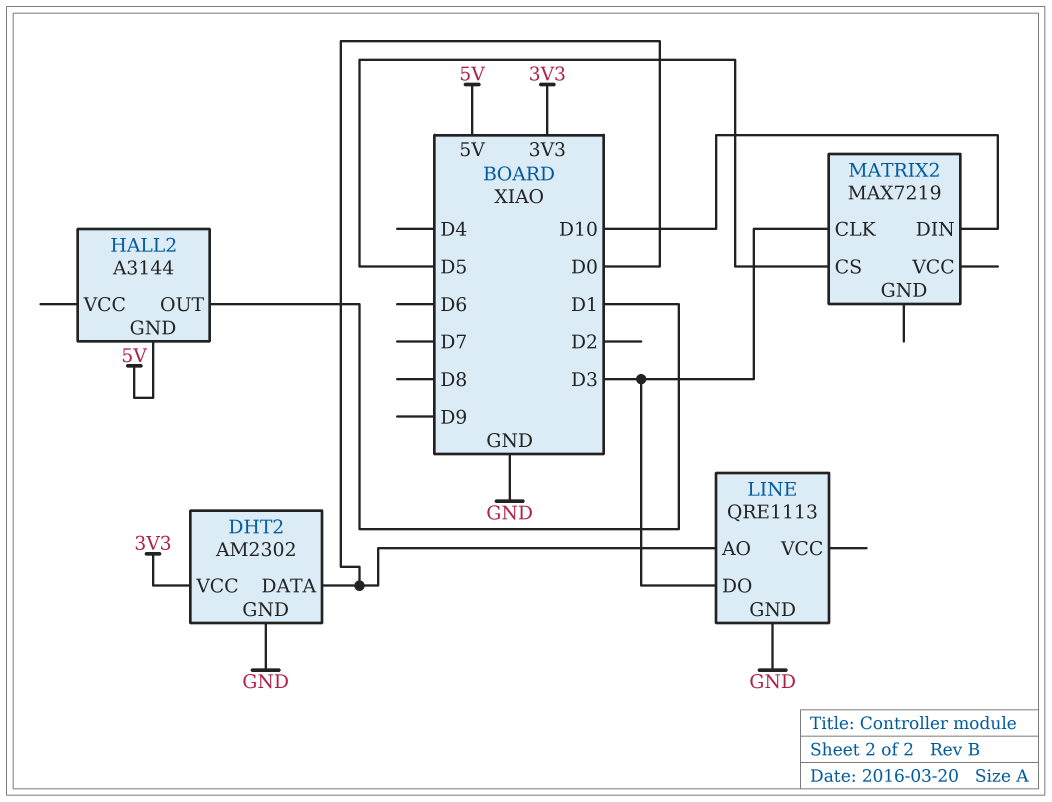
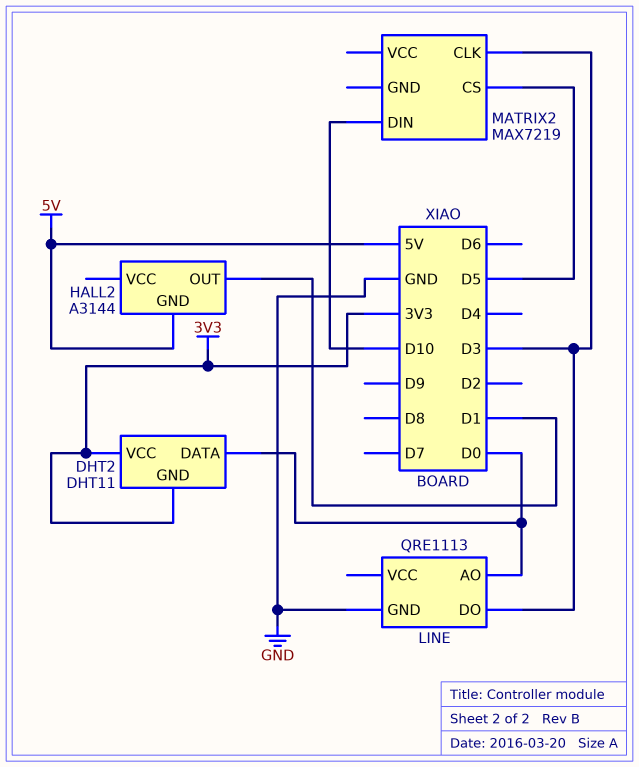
DHT2: AM2302 -> DHT11
DHT2 pin GND: GND -> 3V3

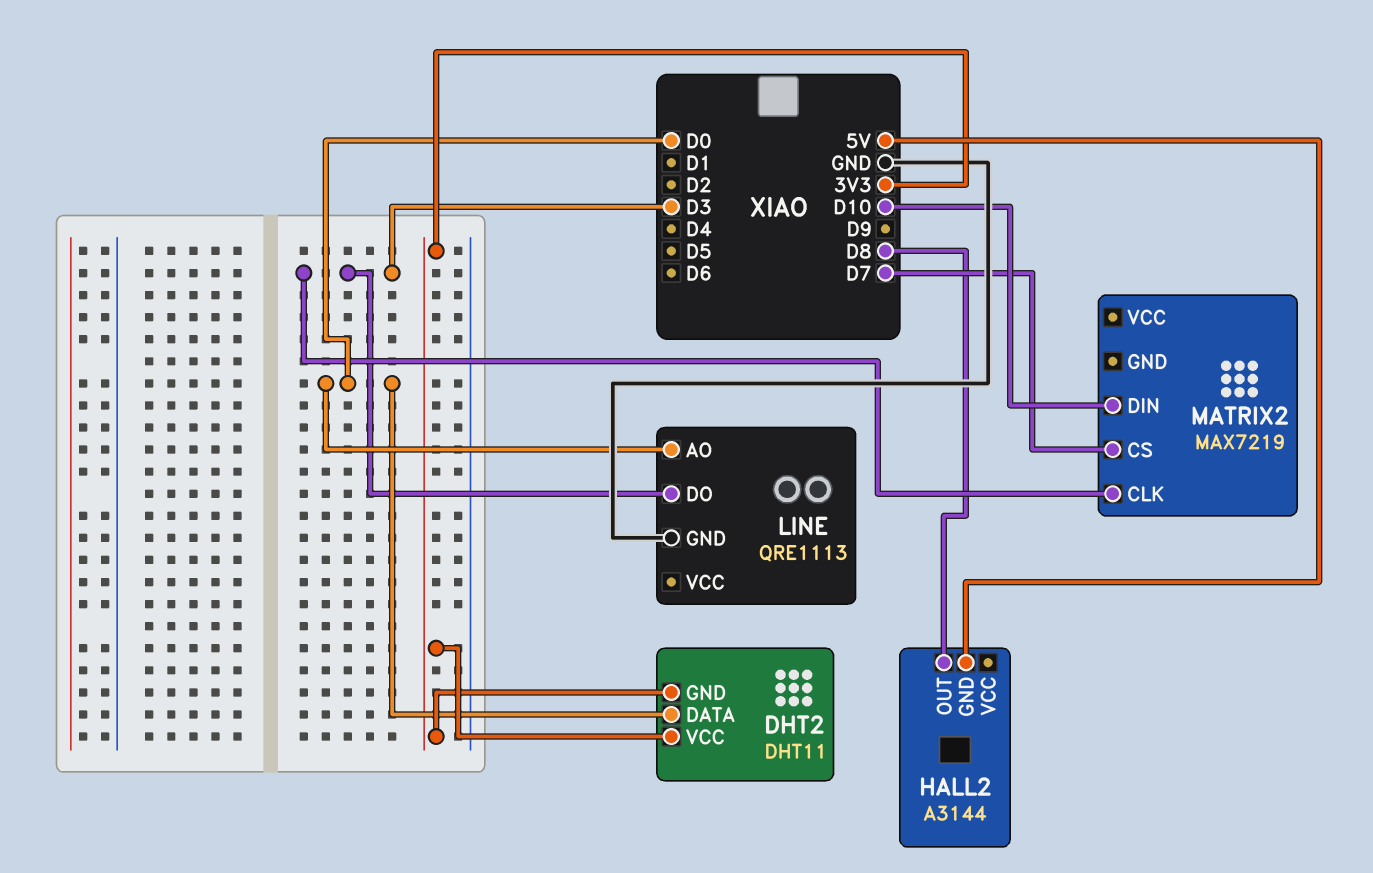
HALL2 pin OUT: D1 -> D8
MATRIX2 pin CS: D5 -> D7

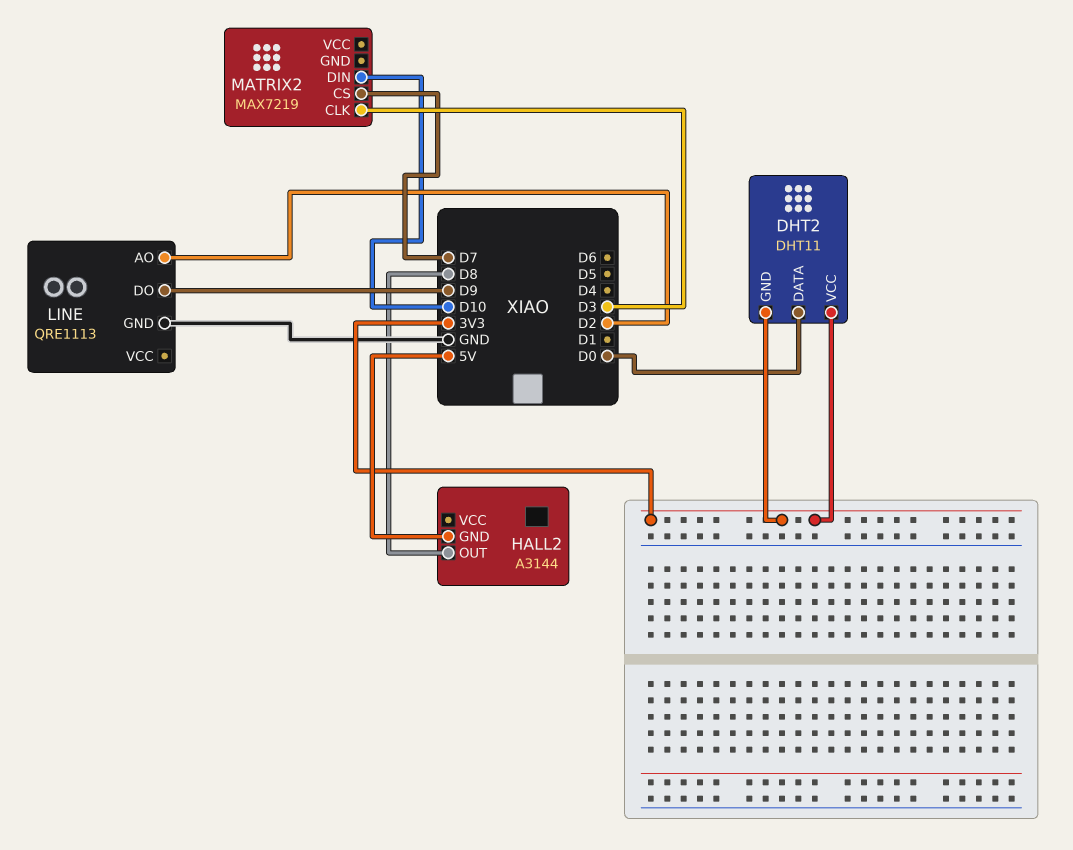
LINE pin AO: D0 -> D2
LINE pin DO: D3 -> D9

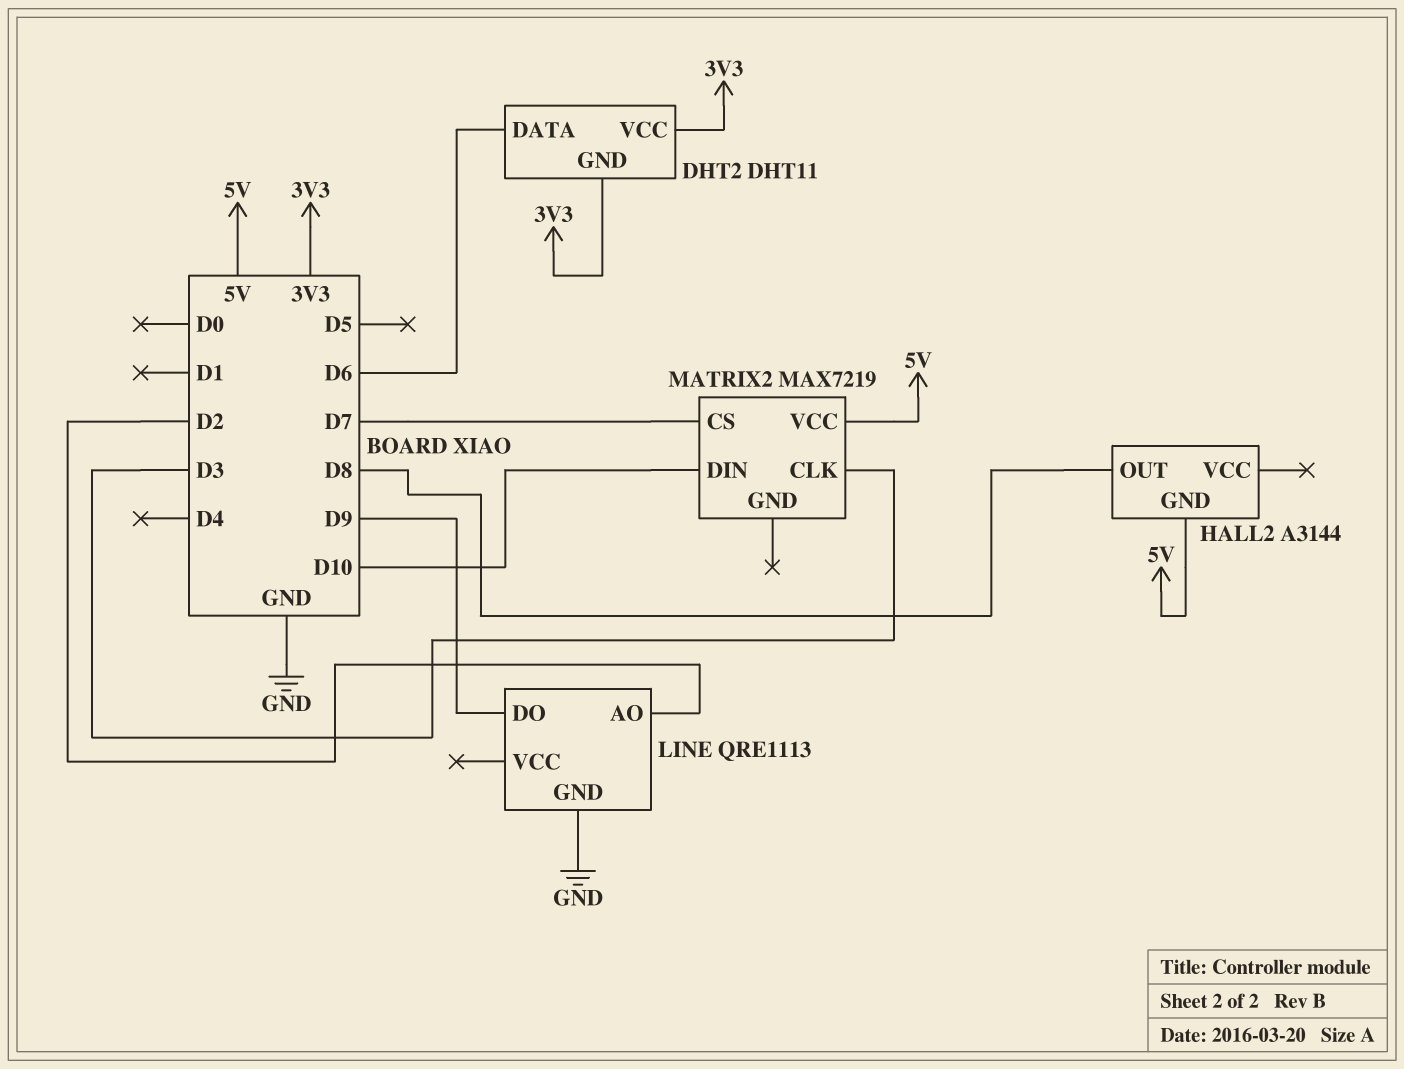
DHT2 pin DATA: D0 -> D6
MATRIX2 pin VCC: none -> 5V

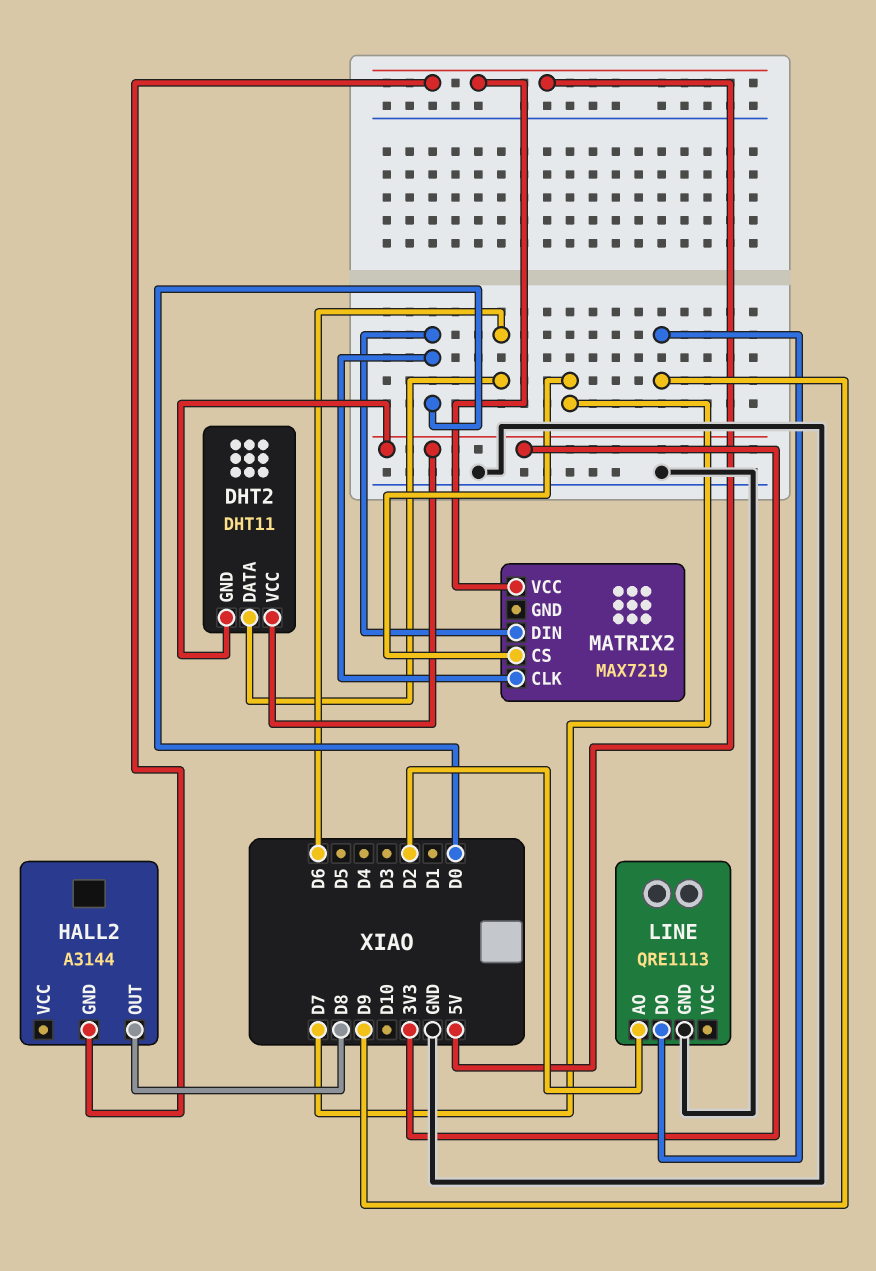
MATRIX2 pin CLK: D3 -> D0
MATRIX2 pin DIN: D10 -> D0

